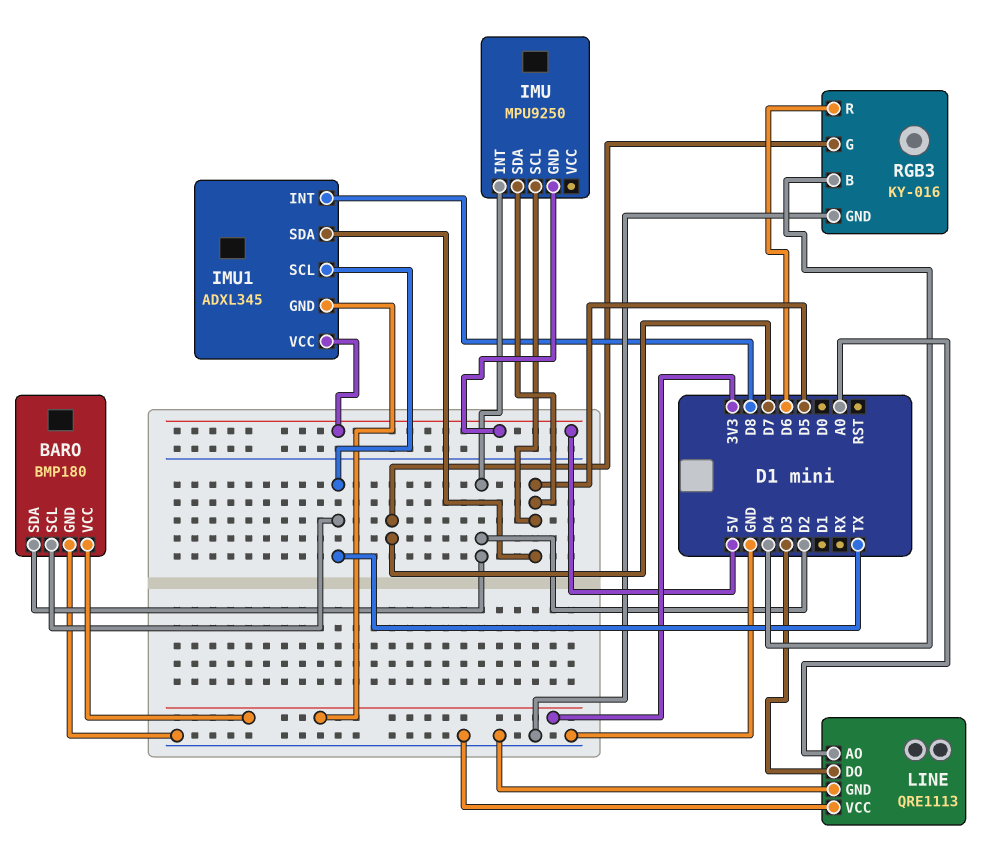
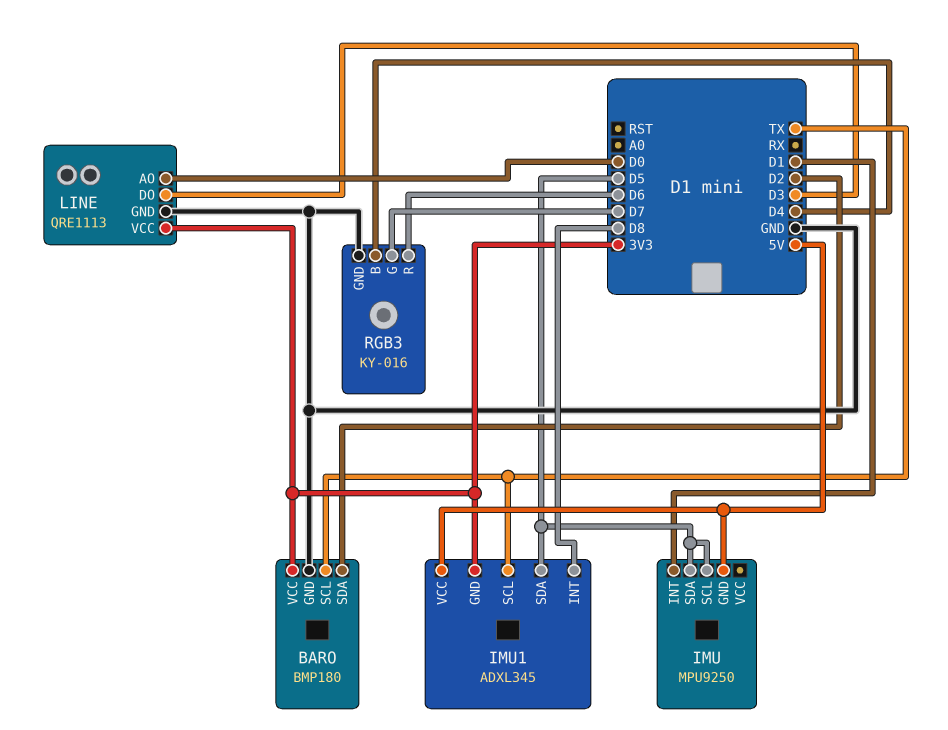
IMU pin INT: D2 -> D1
LINE pin AO: A0 -> D0
LINE pin VCC: GND -> 3V3

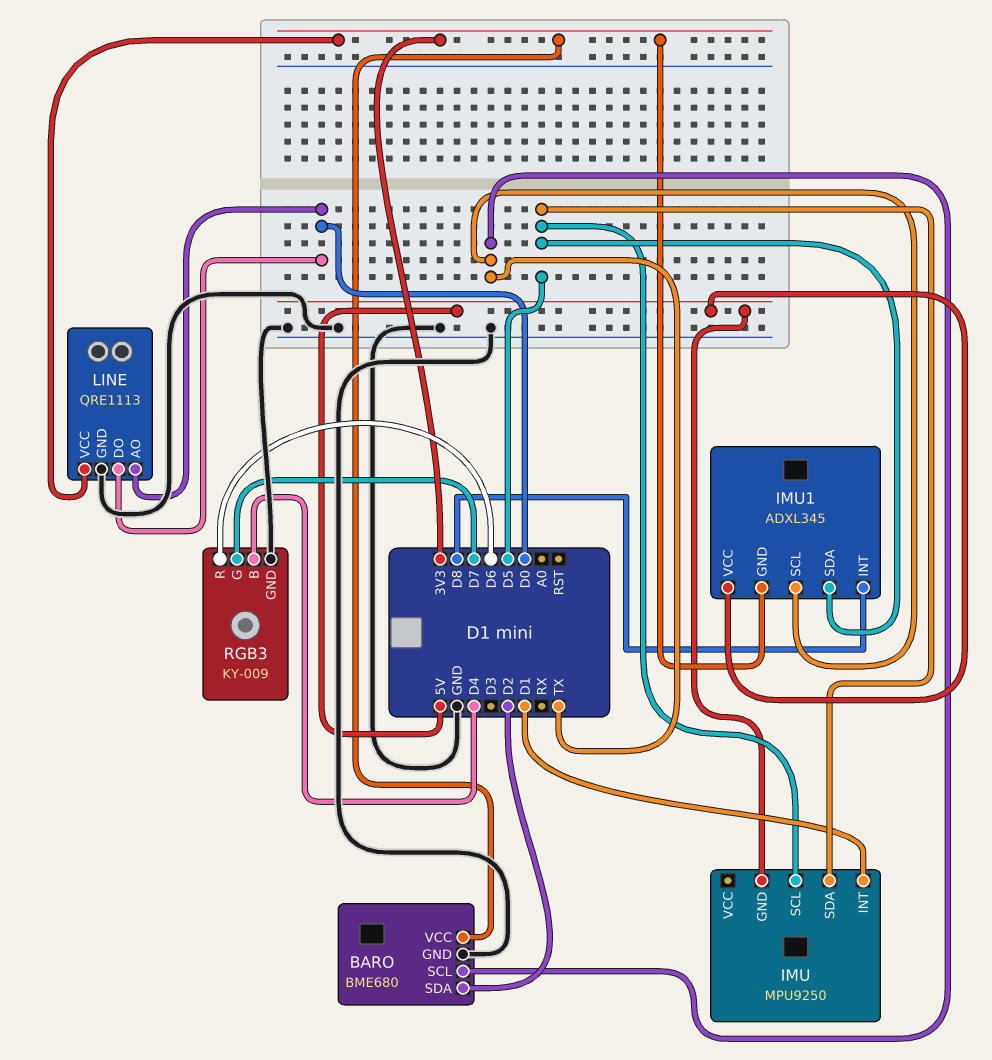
BARO: BMP180 -> BME680
LINE pin DO: D3 -> D0
RGB3: KY-016 -> KY-009

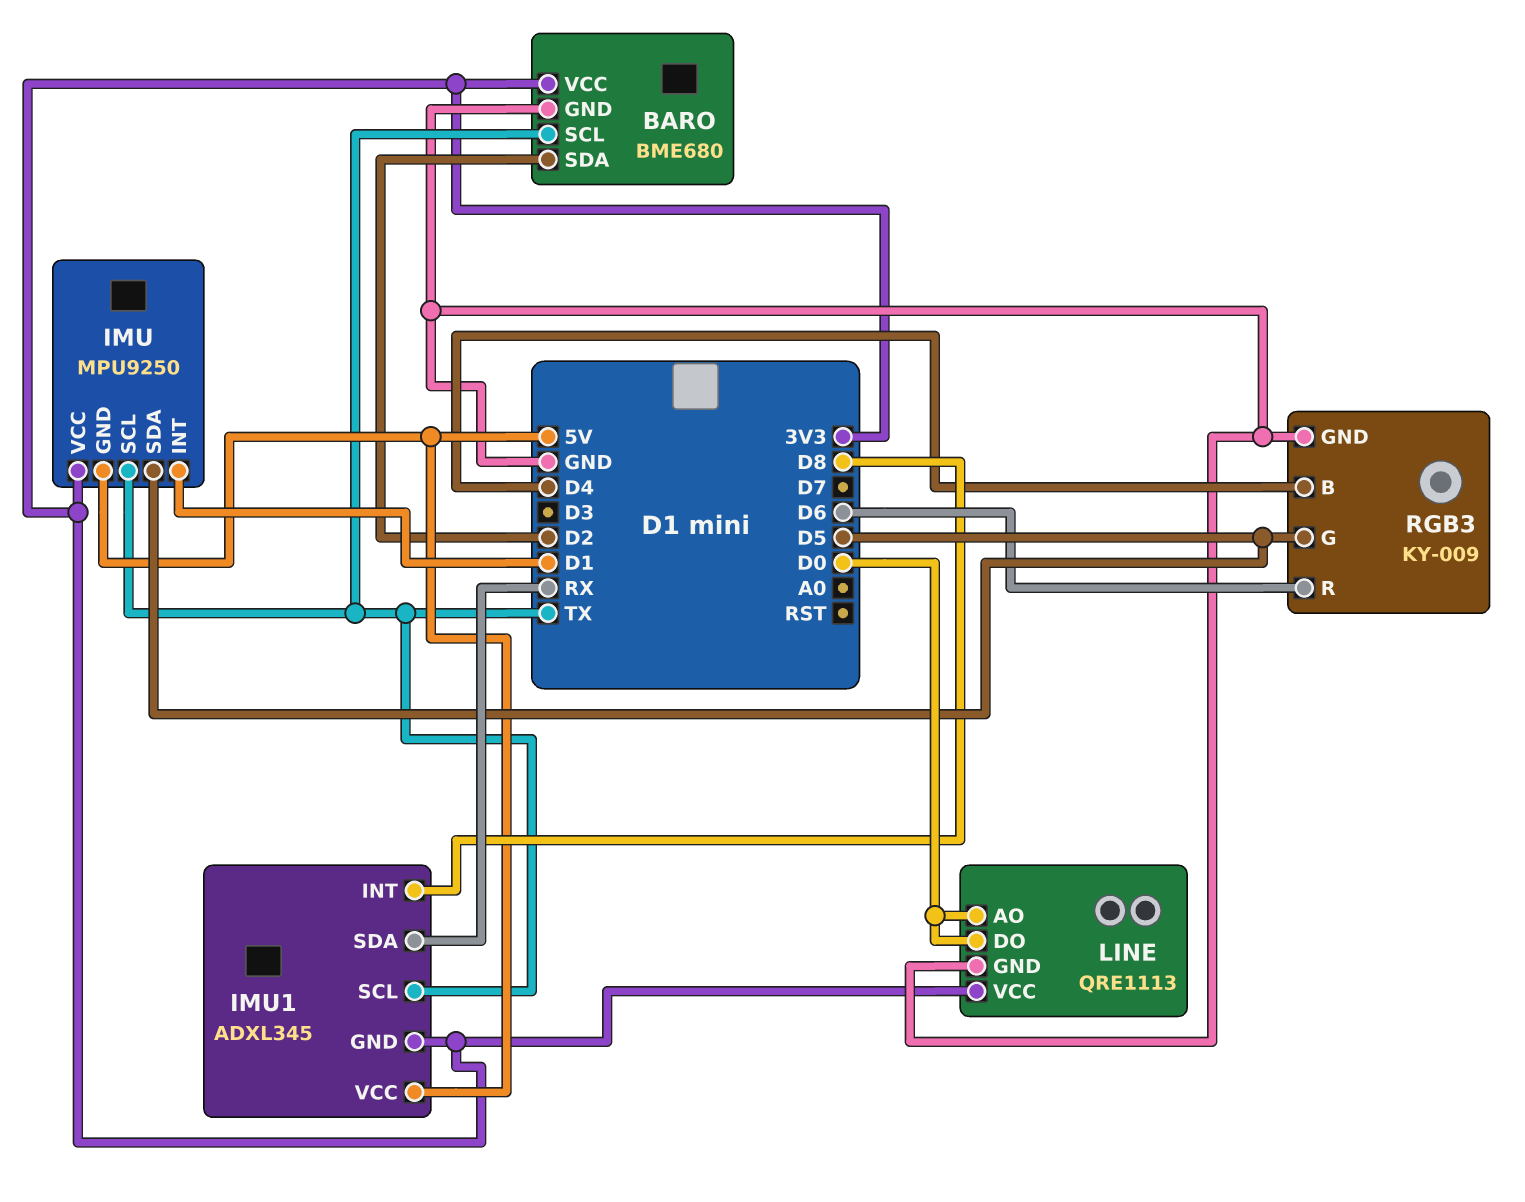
IMU pin SCL: D5 -> TX
IMU pin VCC: none -> 3V3
IMU1 pin SDA: D5 -> RX
RGB3 pin G: D7 -> D5

